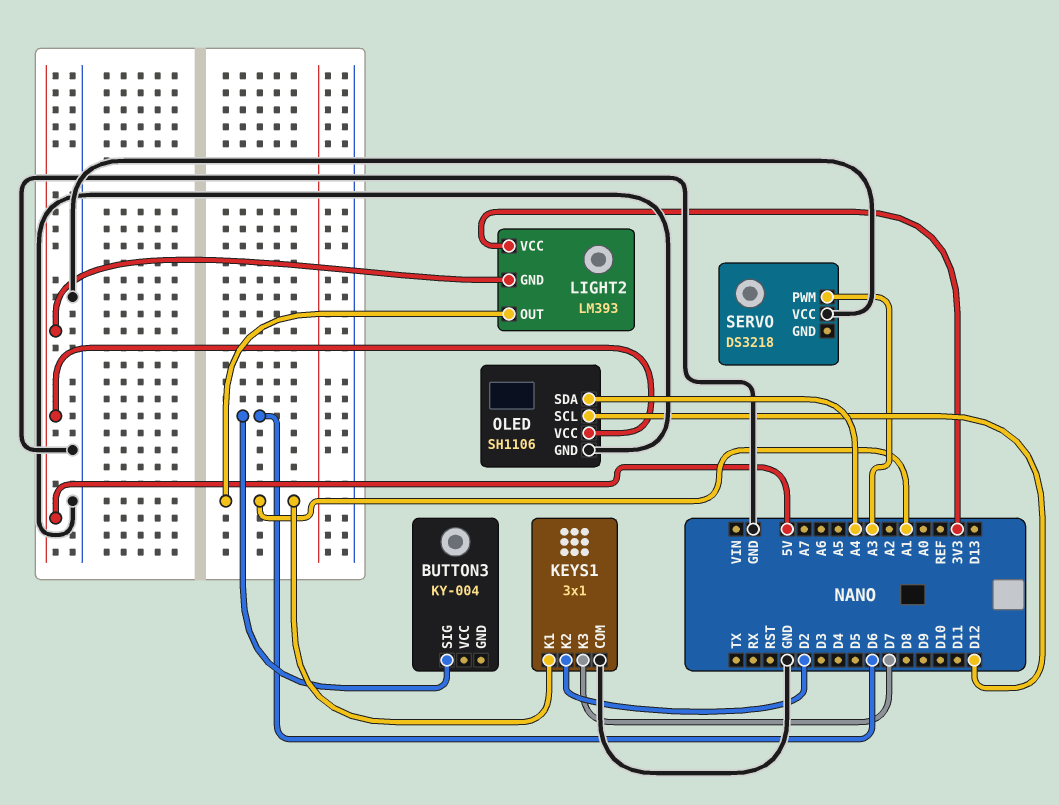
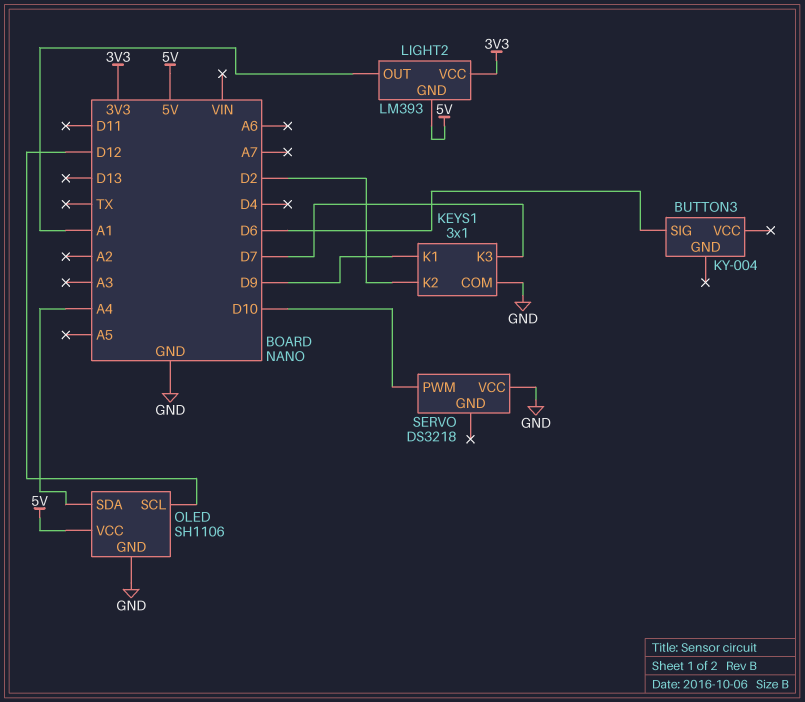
KEYS1 pin K1: A1 -> D9
SERVO pin PWM: A3 -> D10

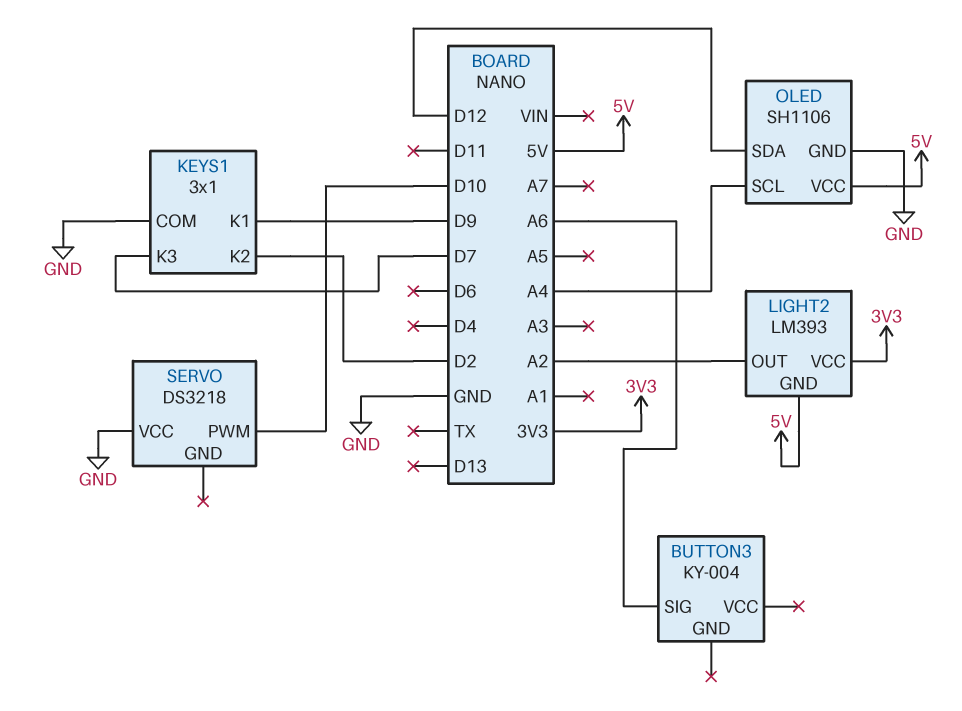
BUTTON3 pin SIG: D6 -> A6
LIGHT2 pin OUT: A1 -> A2
OLED pin SCL: D12 -> A4
OLED pin SDA: A4 -> D12

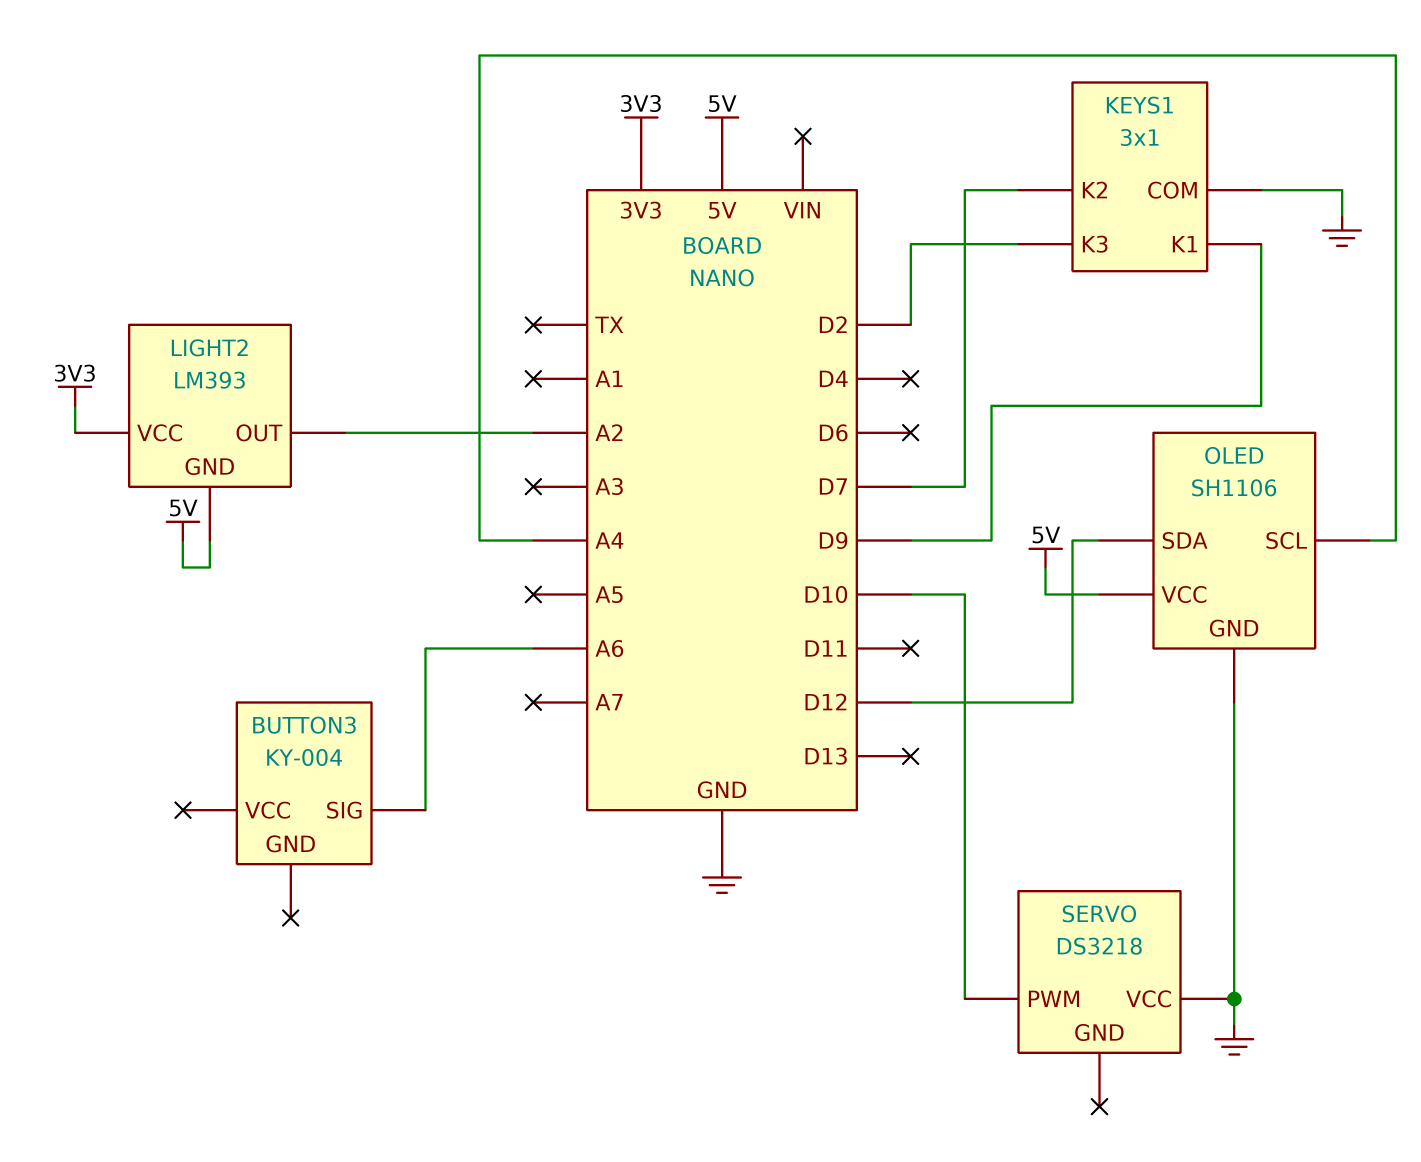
KEYS1 pin K2: D2 -> D7
KEYS1 pin K3: D7 -> D2

